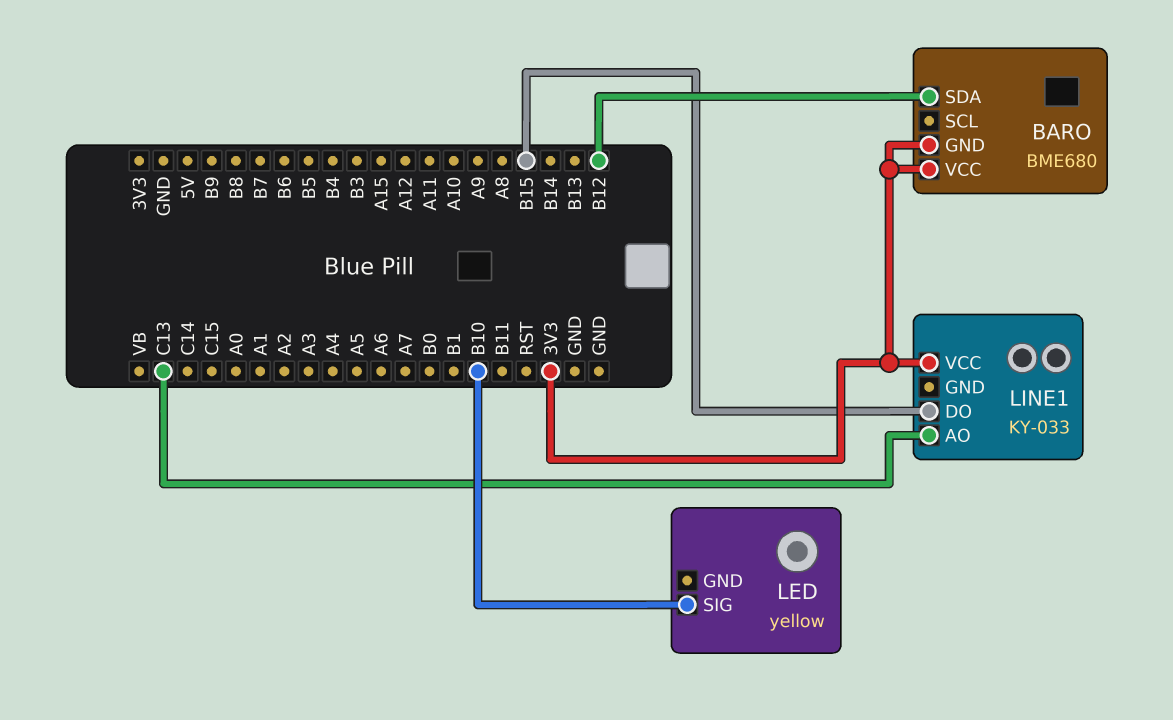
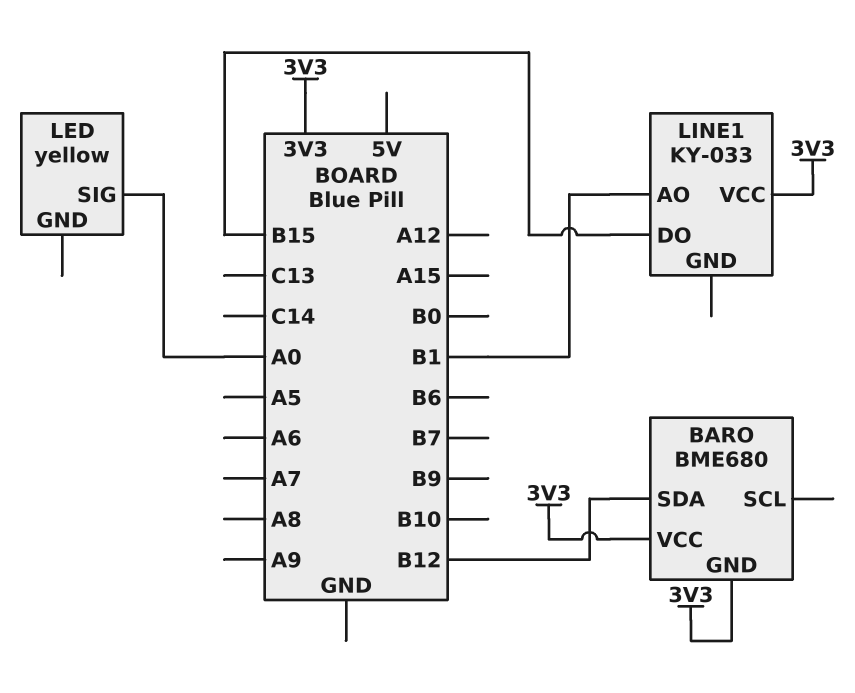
LED pin SIG: B10 -> A0
LINE1 pin AO: C13 -> B1

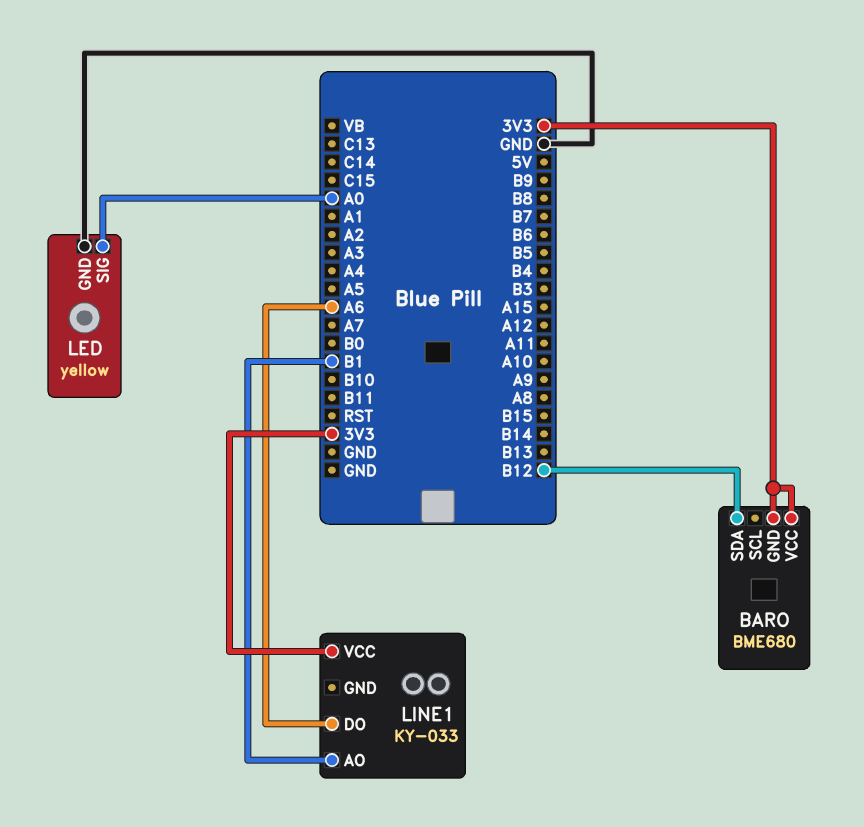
LED pin GND: none -> GND
LINE1 pin DO: B15 -> A6

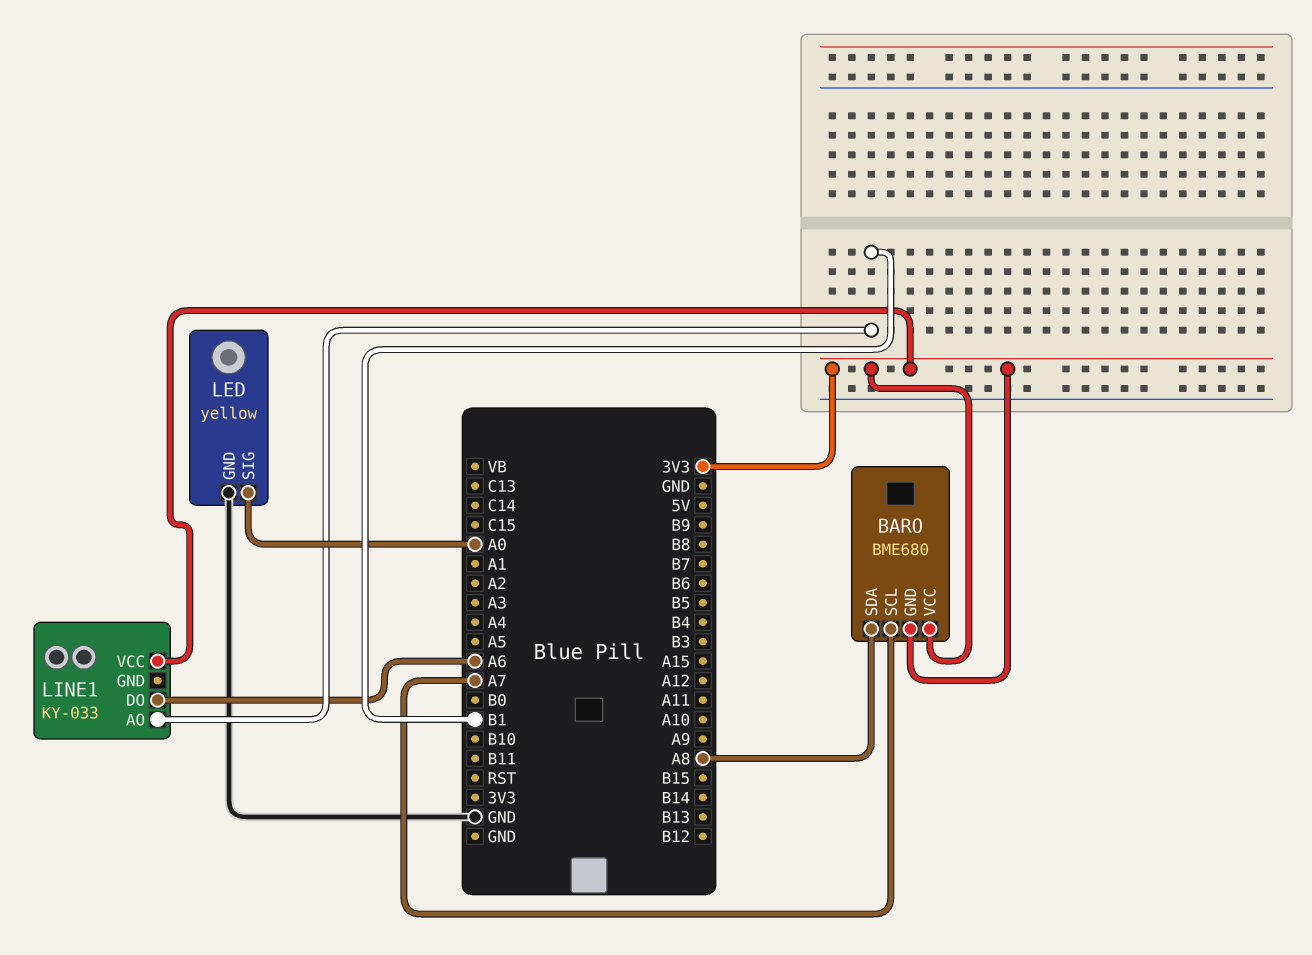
BARO pin SCL: none -> A7
BARO pin SDA: B12 -> A8

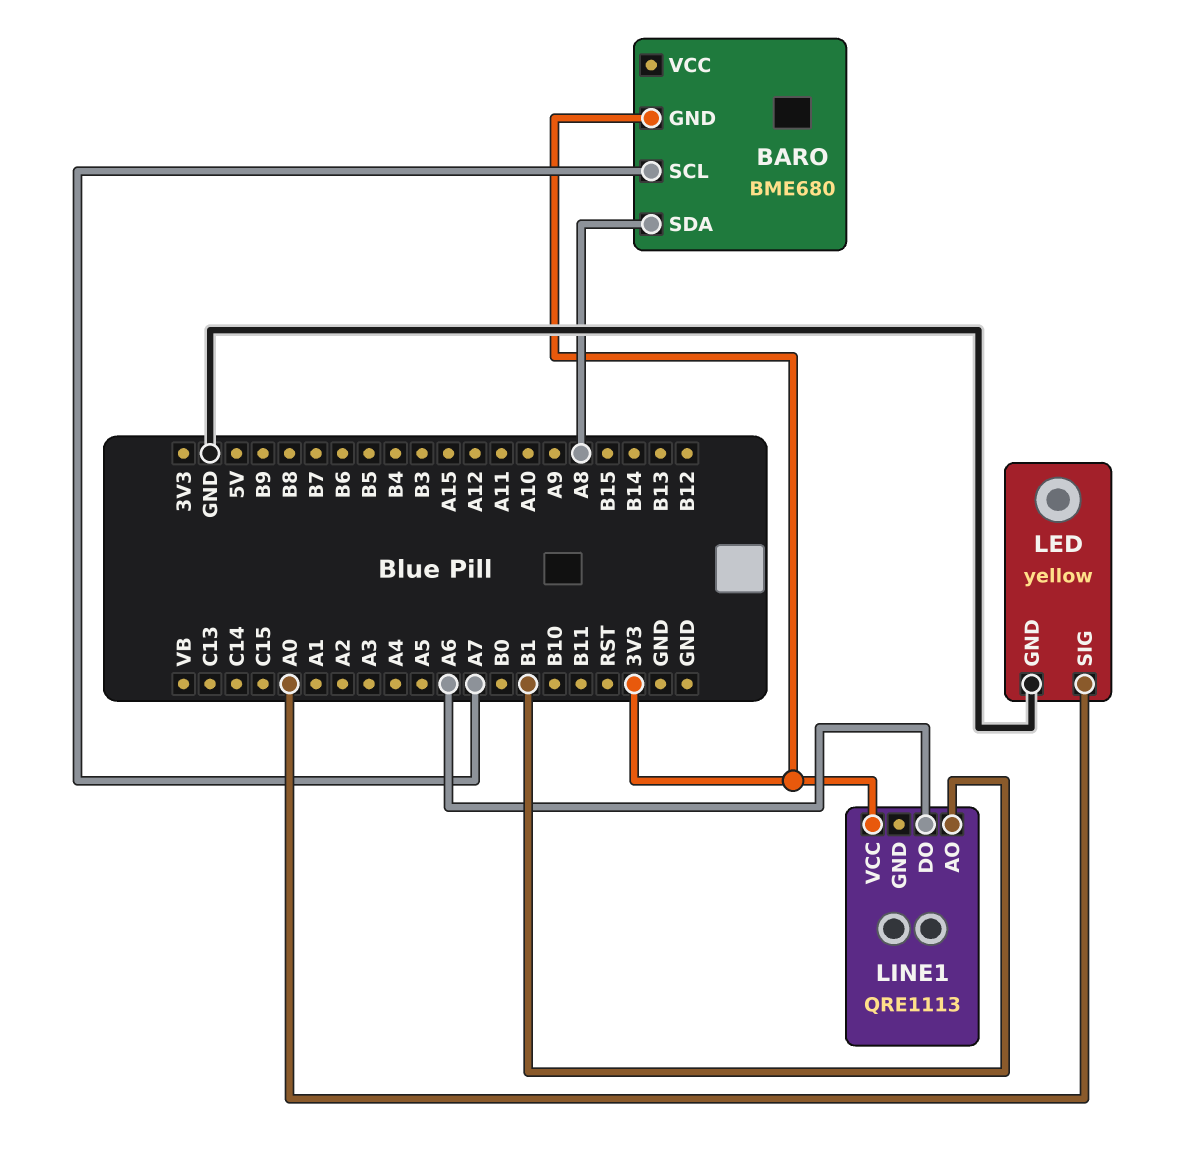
BARO pin VCC: 3V3 -> none
LINE1: KY-033 -> QRE1113

